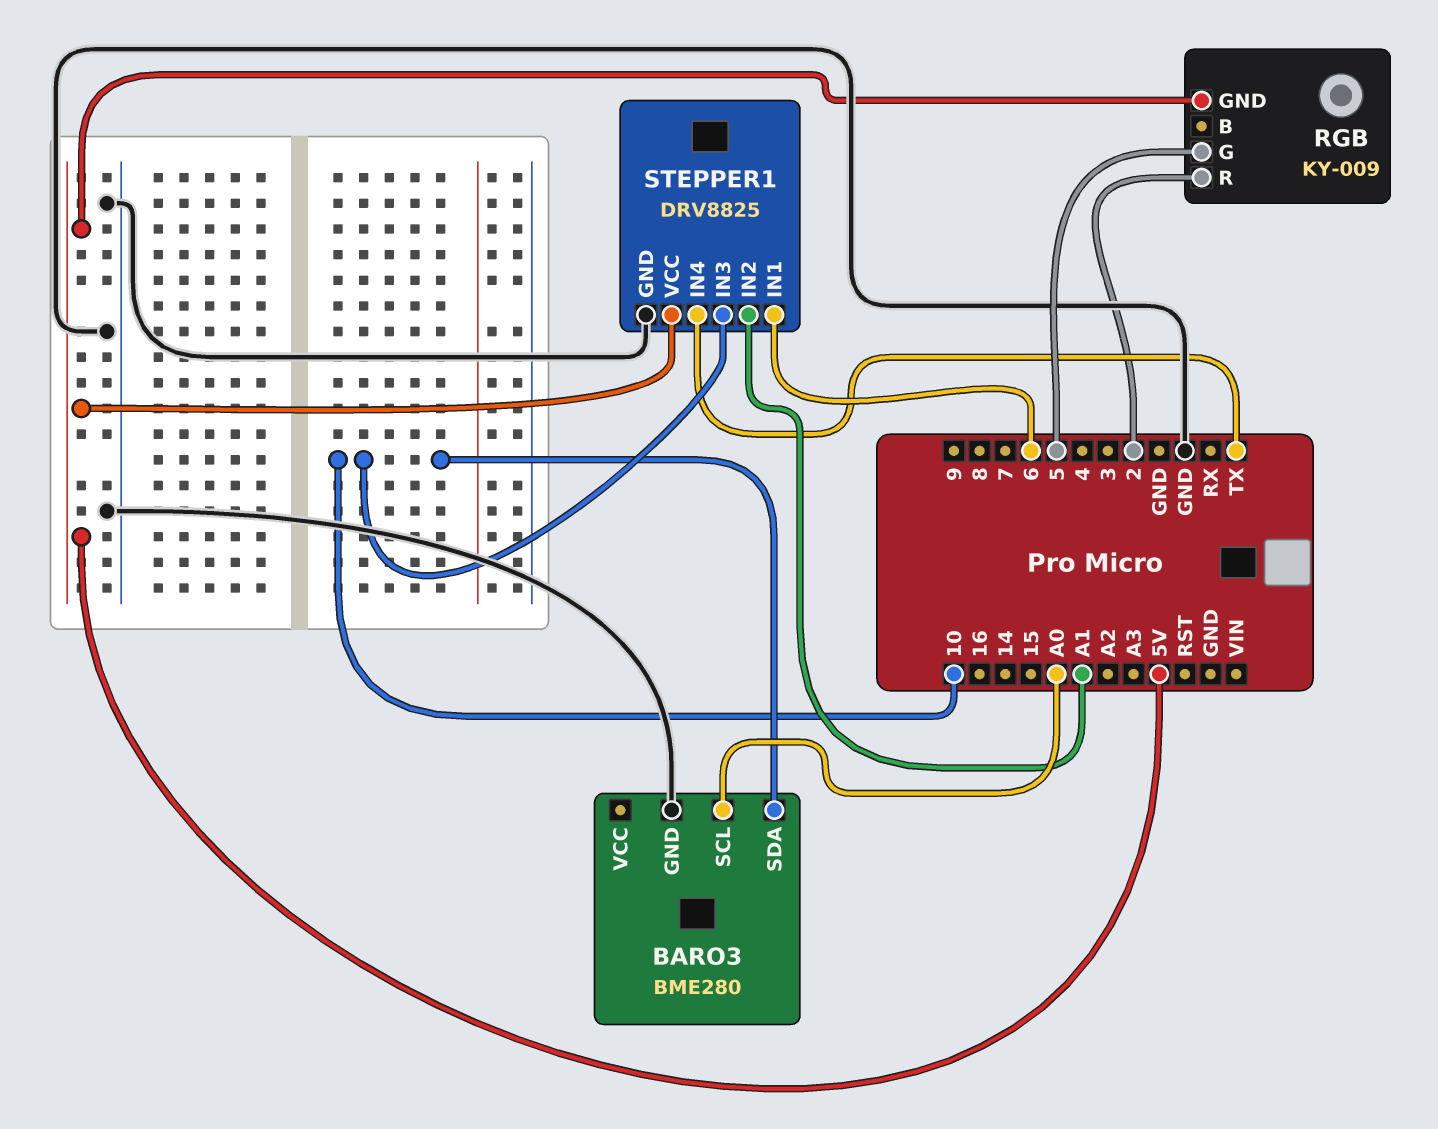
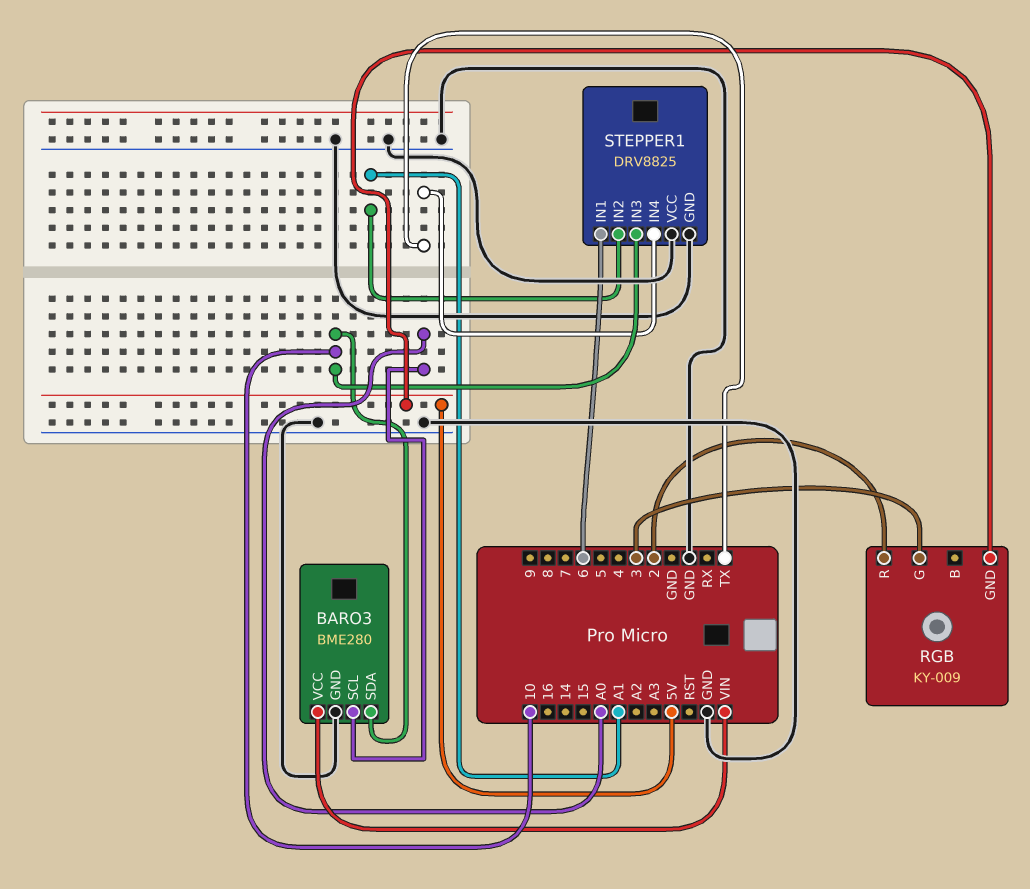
BARO3 pin VCC: none -> VIN
RGB pin G: 5 -> 3
STEPPER1 pin VCC: 5V -> GND

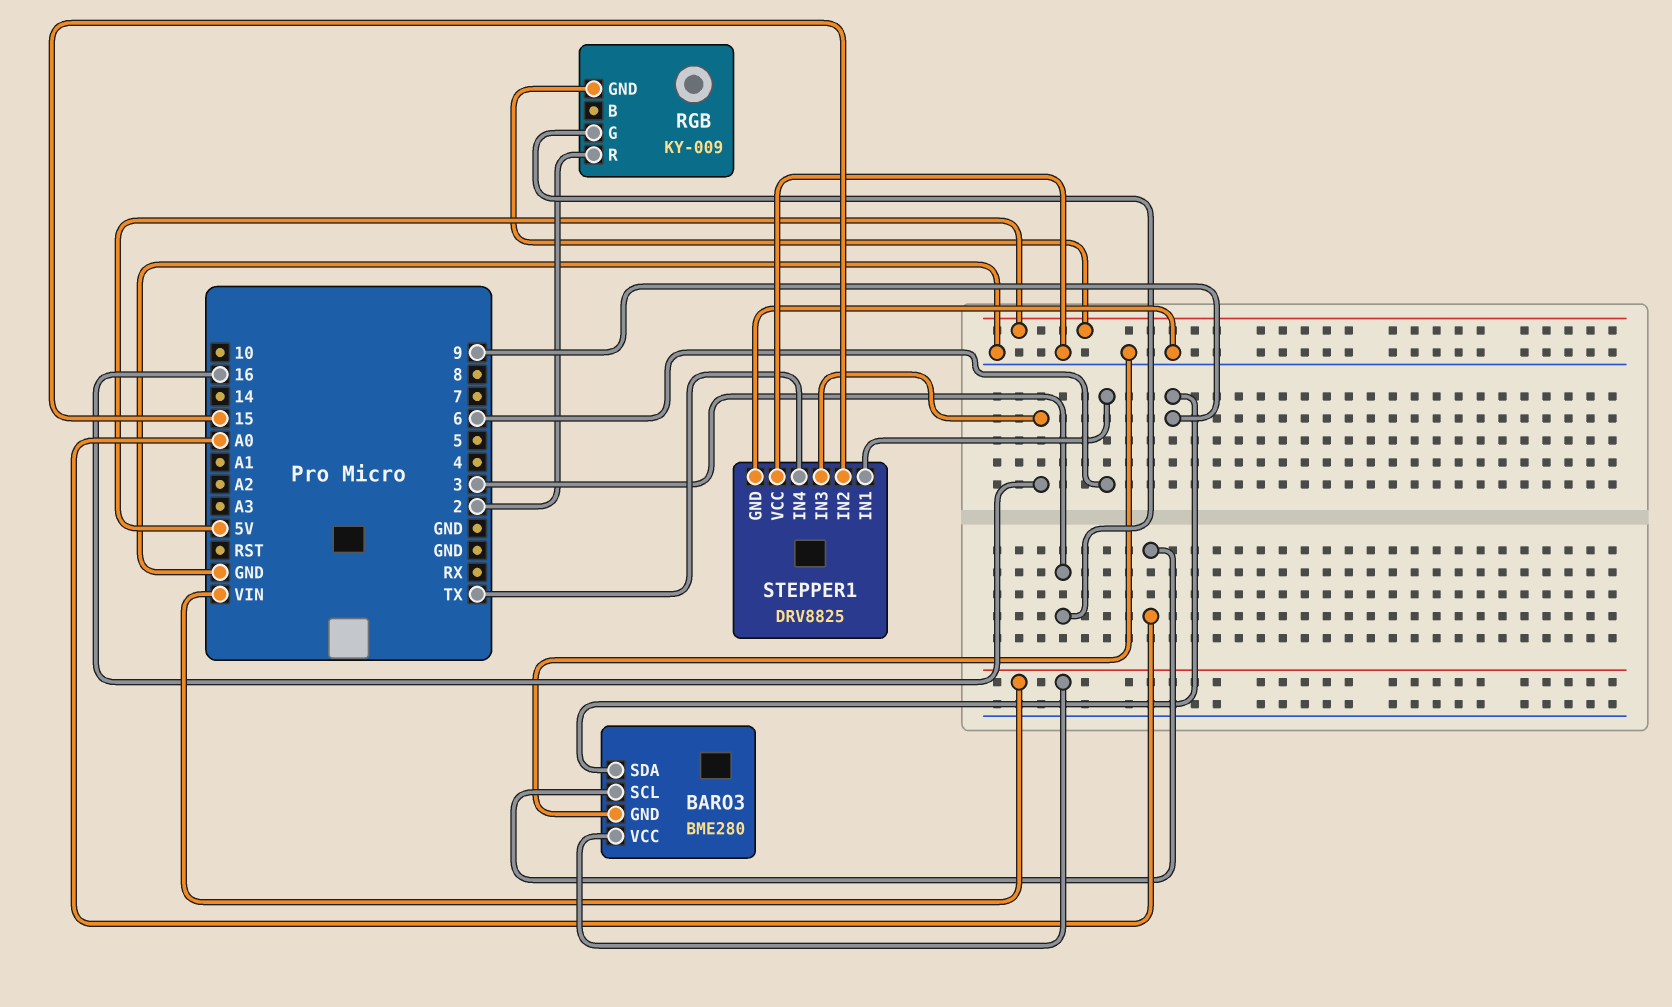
BARO3 pin SDA: 10 -> 9
STEPPER1 pin IN2: A1 -> 15
STEPPER1 pin IN3: 10 -> 16

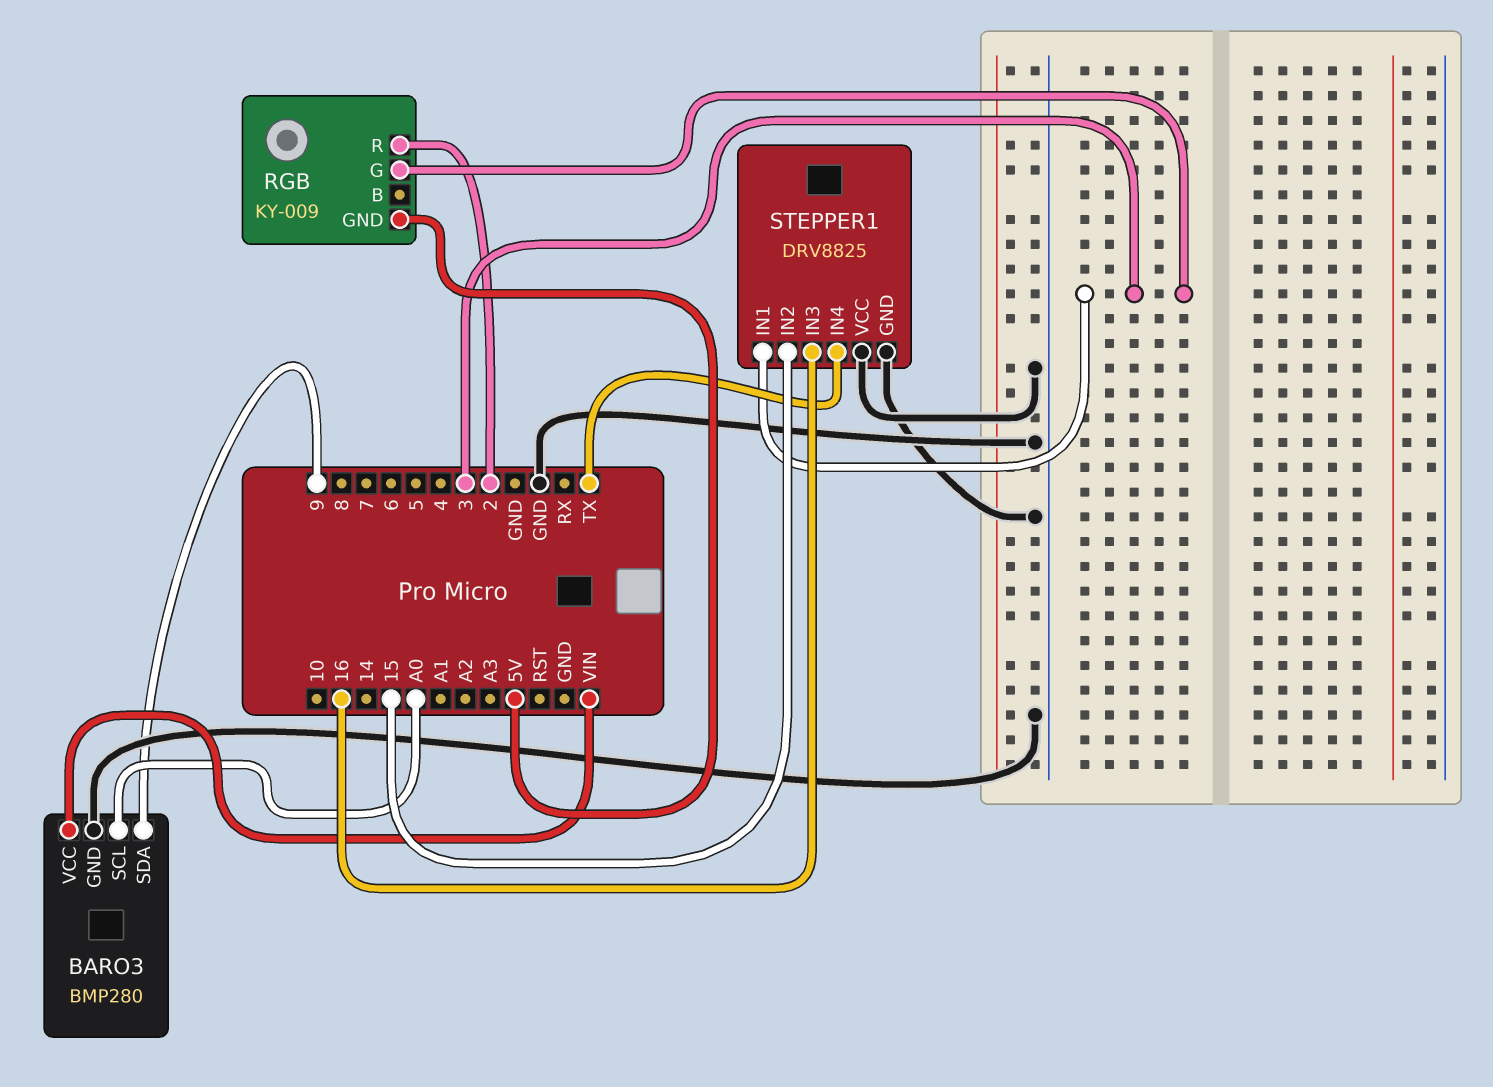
BARO3: BME280 -> BMP280
STEPPER1 pin IN1: 6 -> 3

